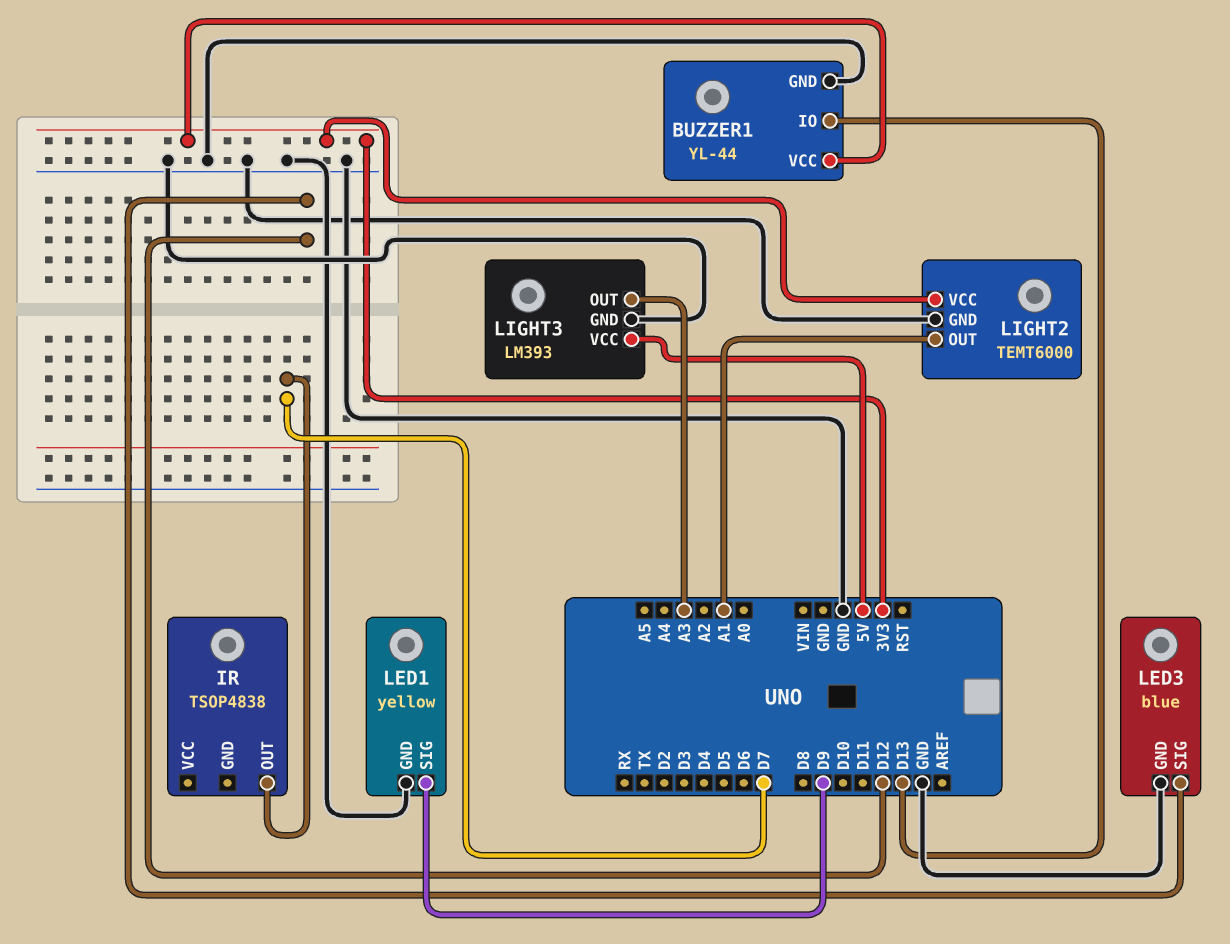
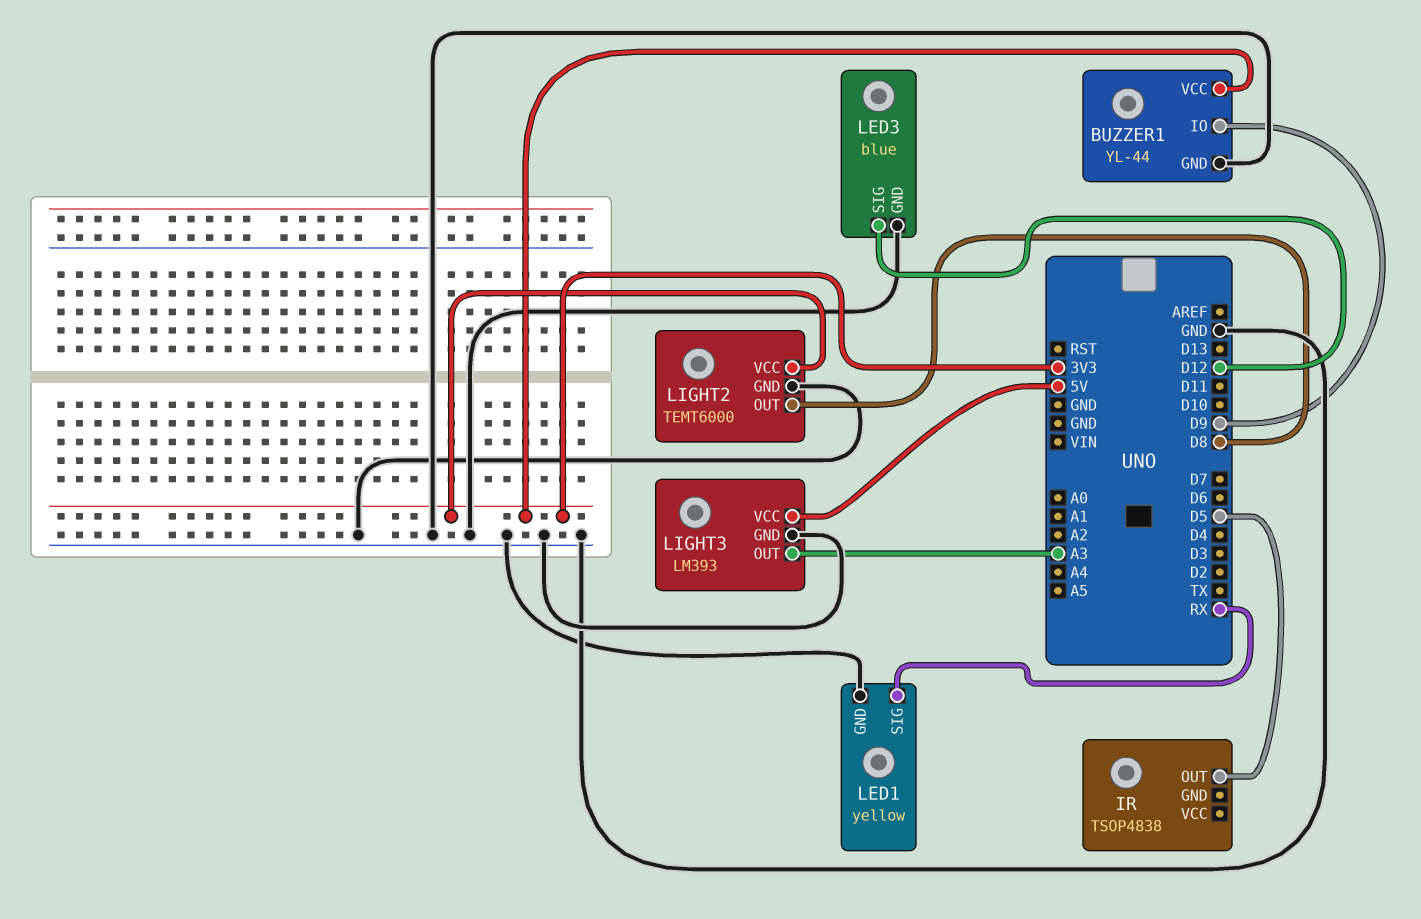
BUZZER1 pin IO: D13 -> D9
IR pin OUT: D7 -> D5
LED1 pin SIG: D9 -> RX
LIGHT2 pin OUT: A1 -> D8

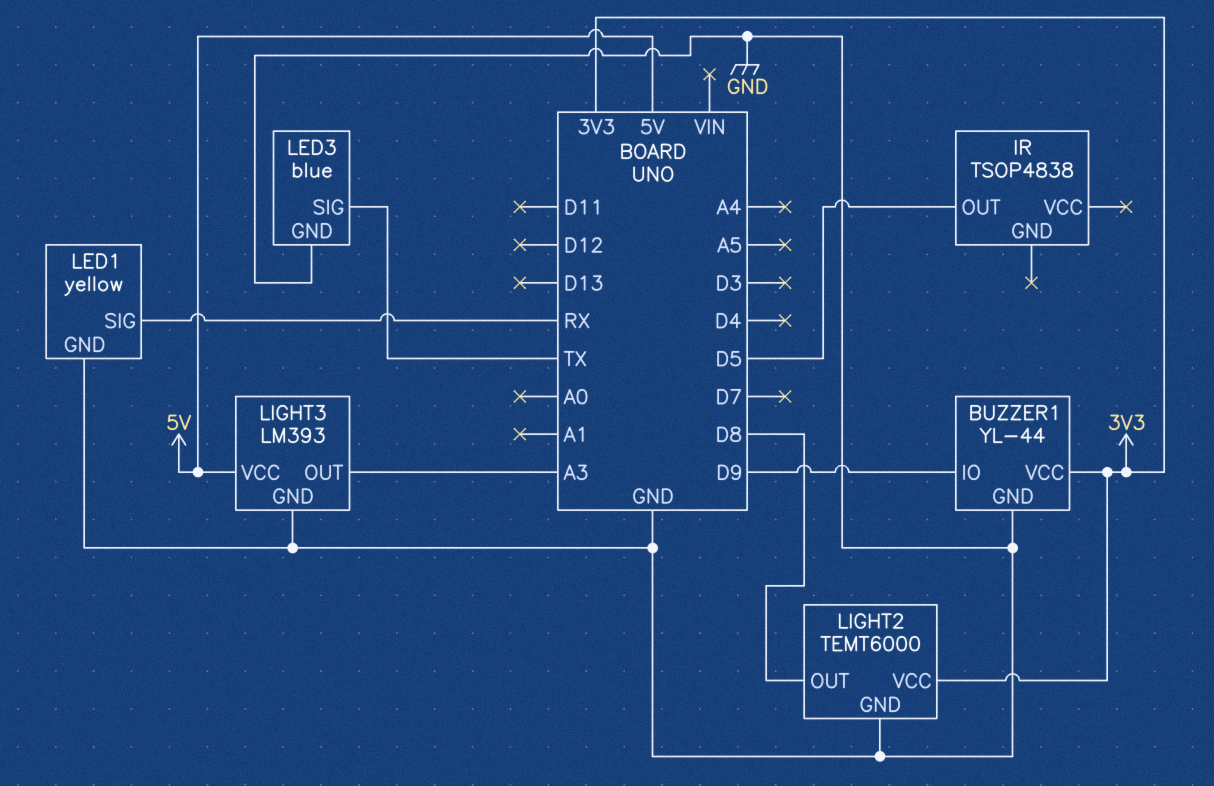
LED3 pin SIG: D12 -> TX

